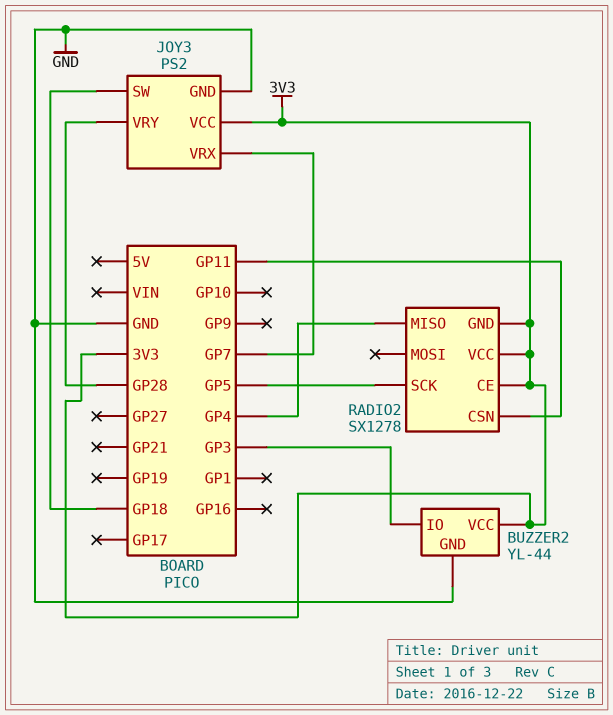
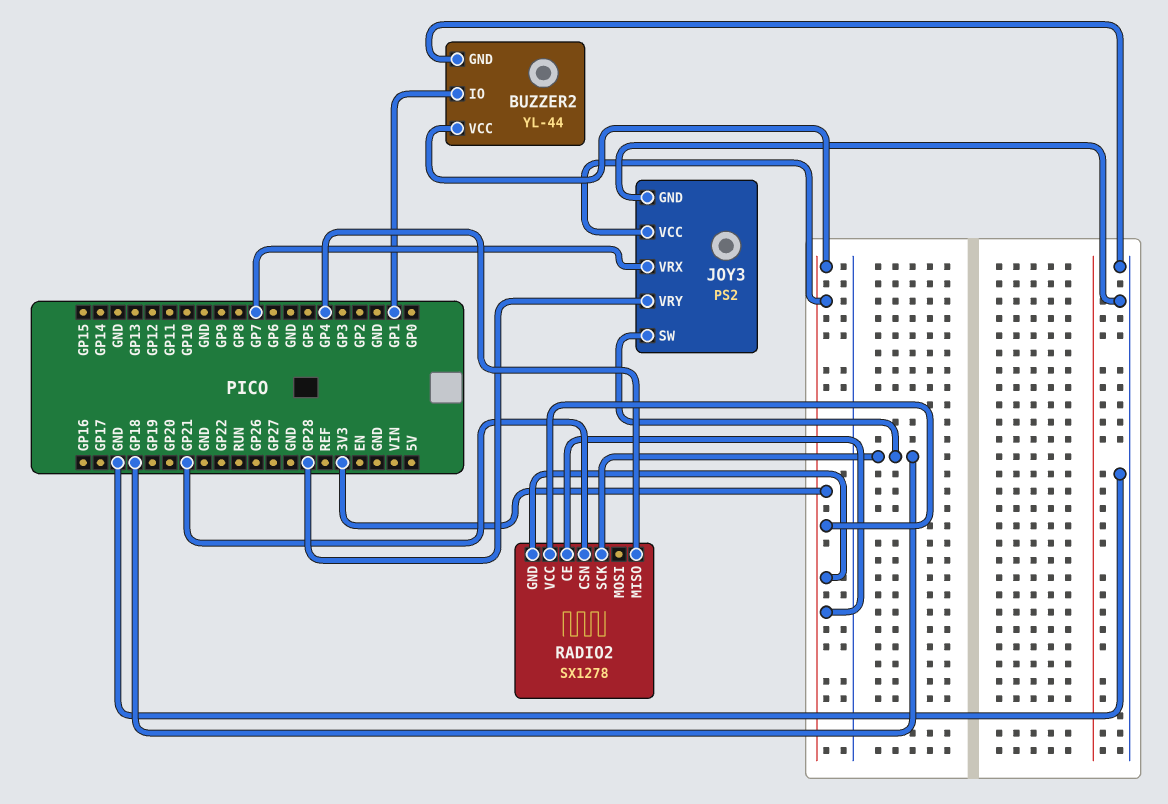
BUZZER2 pin IO: GP3 -> GP1
RADIO2 pin CSN: GP11 -> GP21
RADIO2 pin SCK: GP5 -> GP18

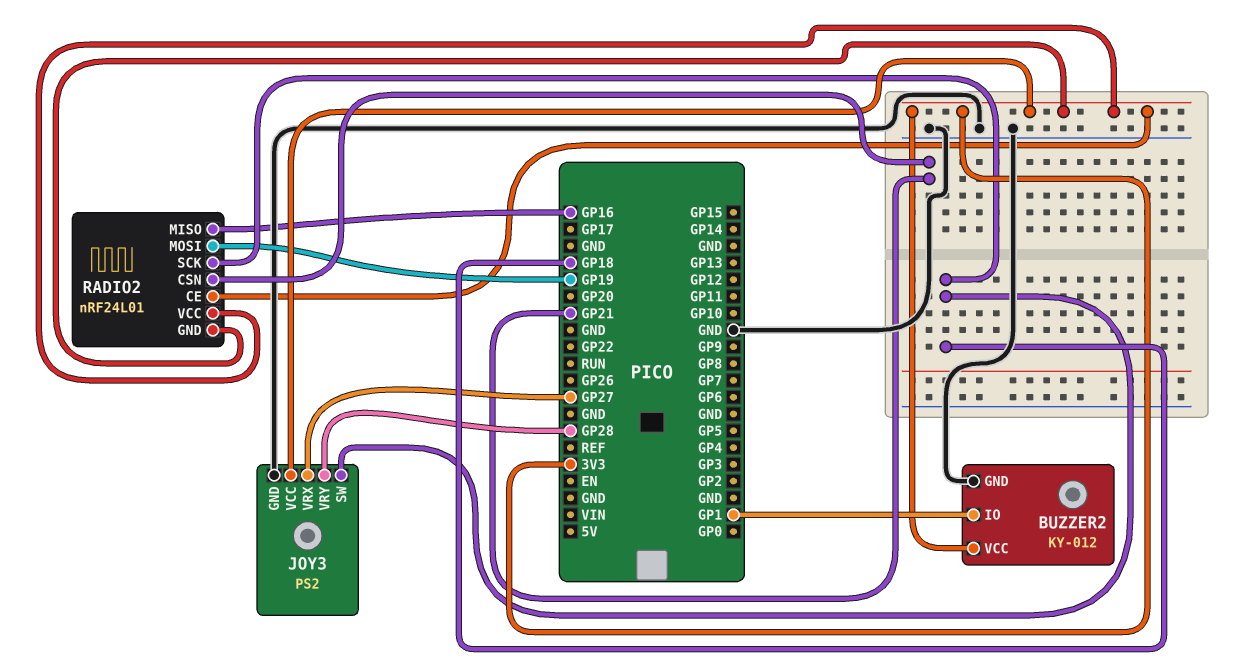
BUZZER2: YL-44 -> KY-012
JOY3 pin VRX: GP7 -> GP27
RADIO2: SX1278 -> nRF24L01
RADIO2 pin MISO: GP4 -> GP16
RADIO2 pin MOSI: none -> GP19

